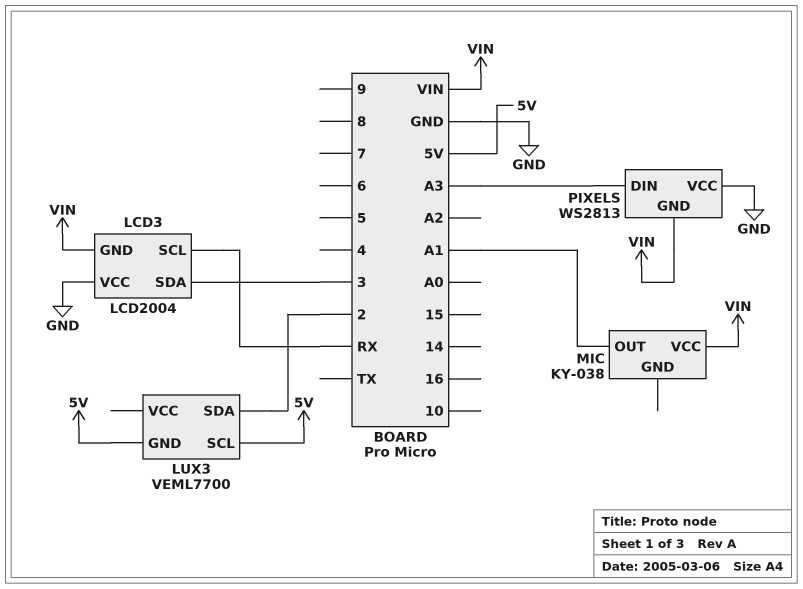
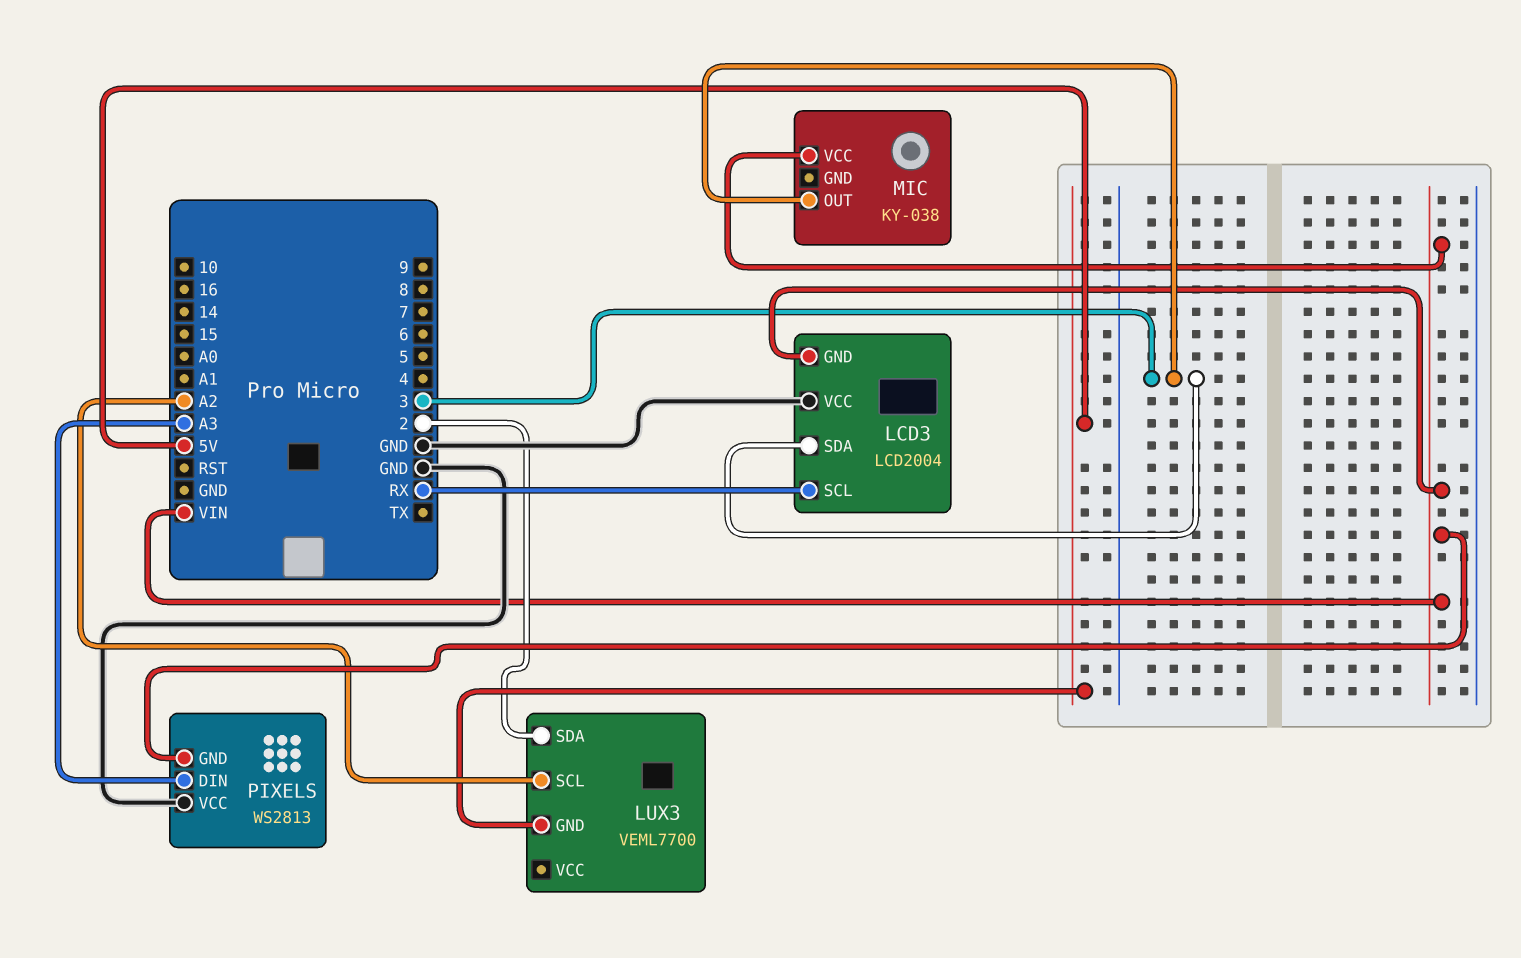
LUX3 pin SCL: 5V -> A2
MIC pin OUT: A1 -> 3

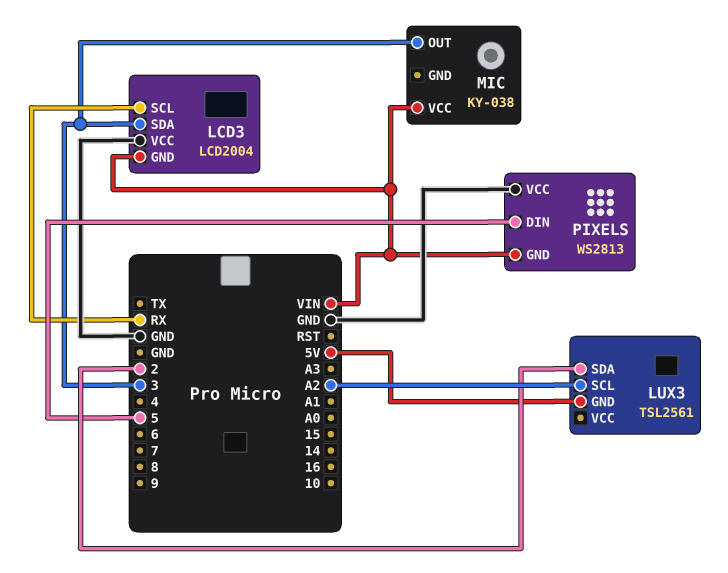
LUX3: VEML7700 -> TSL2561
PIXELS pin DIN: A3 -> 5

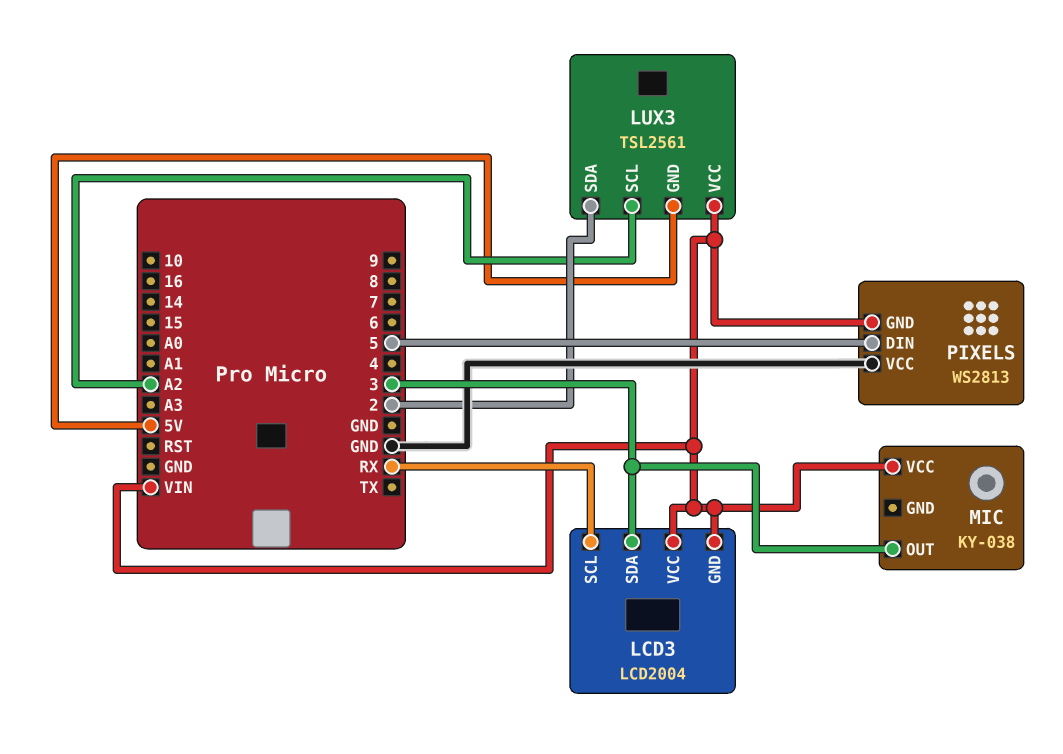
LCD3 pin VCC: GND -> VIN
LUX3 pin VCC: none -> VIN

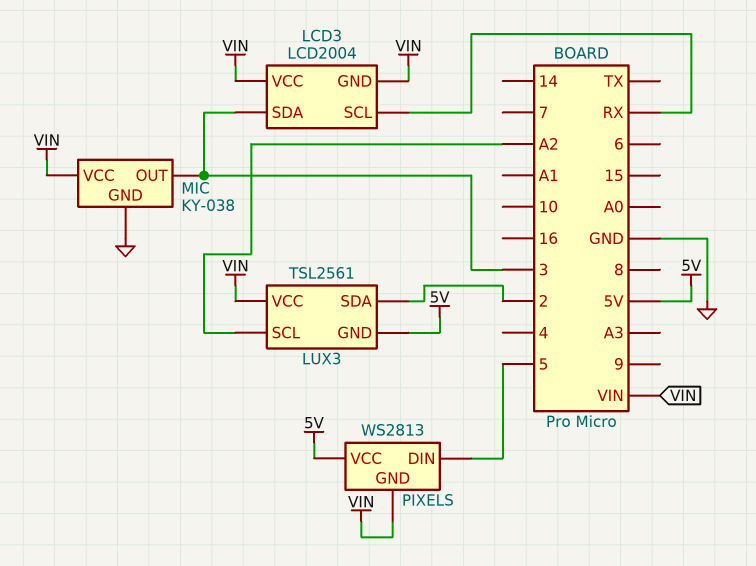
MIC pin GND: none -> GND
PIXELS pin VCC: GND -> 5V

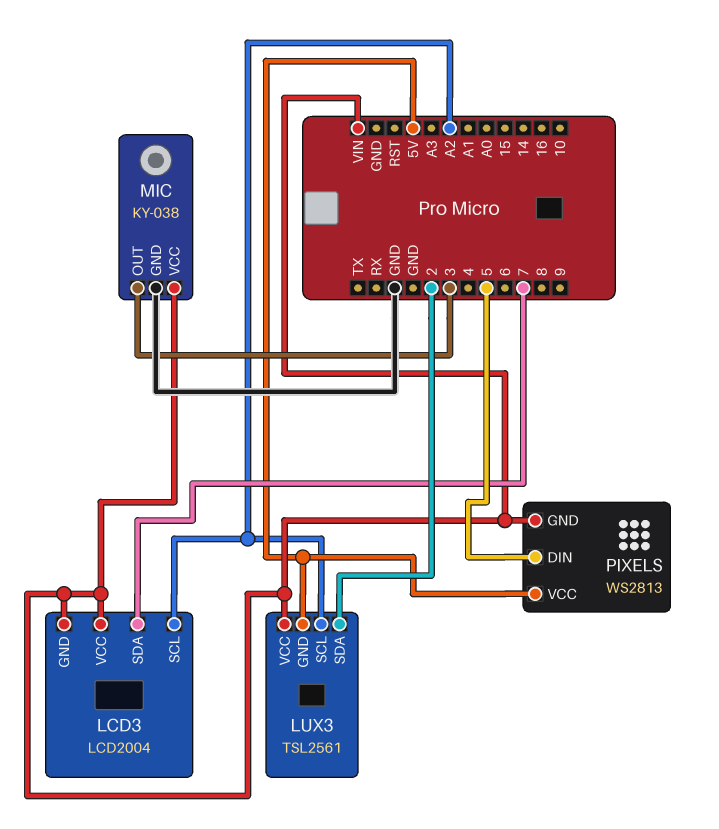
LCD3 pin SCL: RX -> A2
LCD3 pin SDA: 3 -> 7

